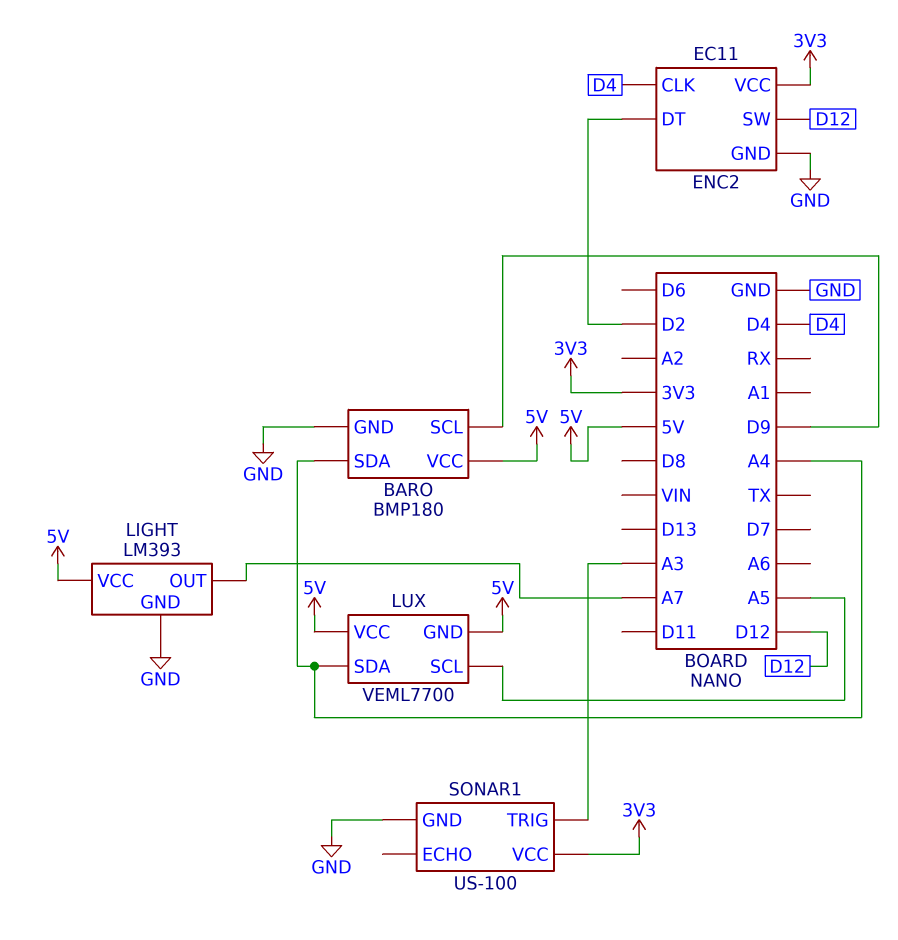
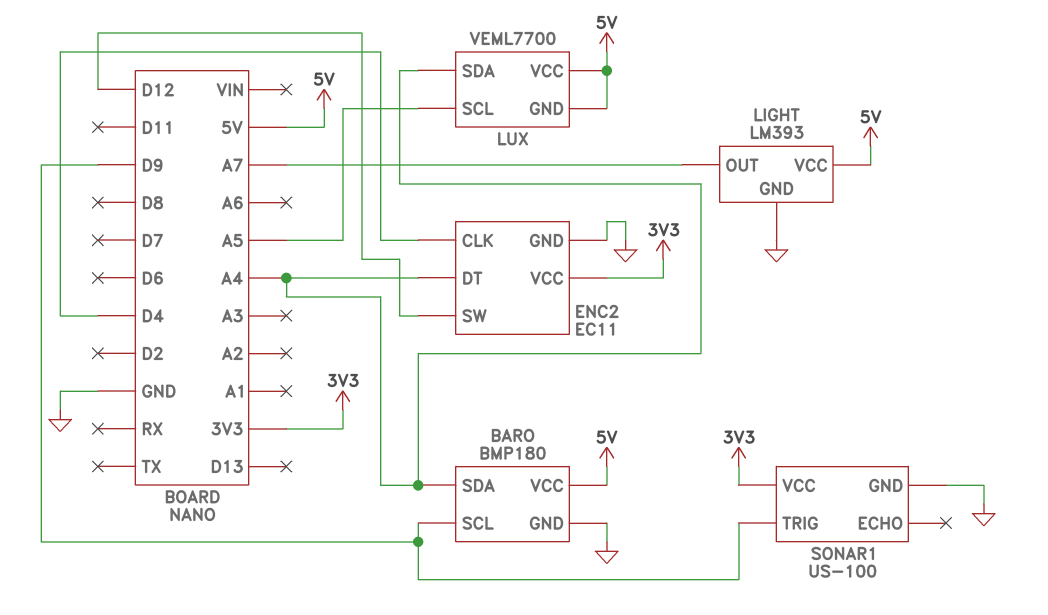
ENC2 pin DT: D2 -> A4
SONAR1 pin TRIG: A3 -> D9

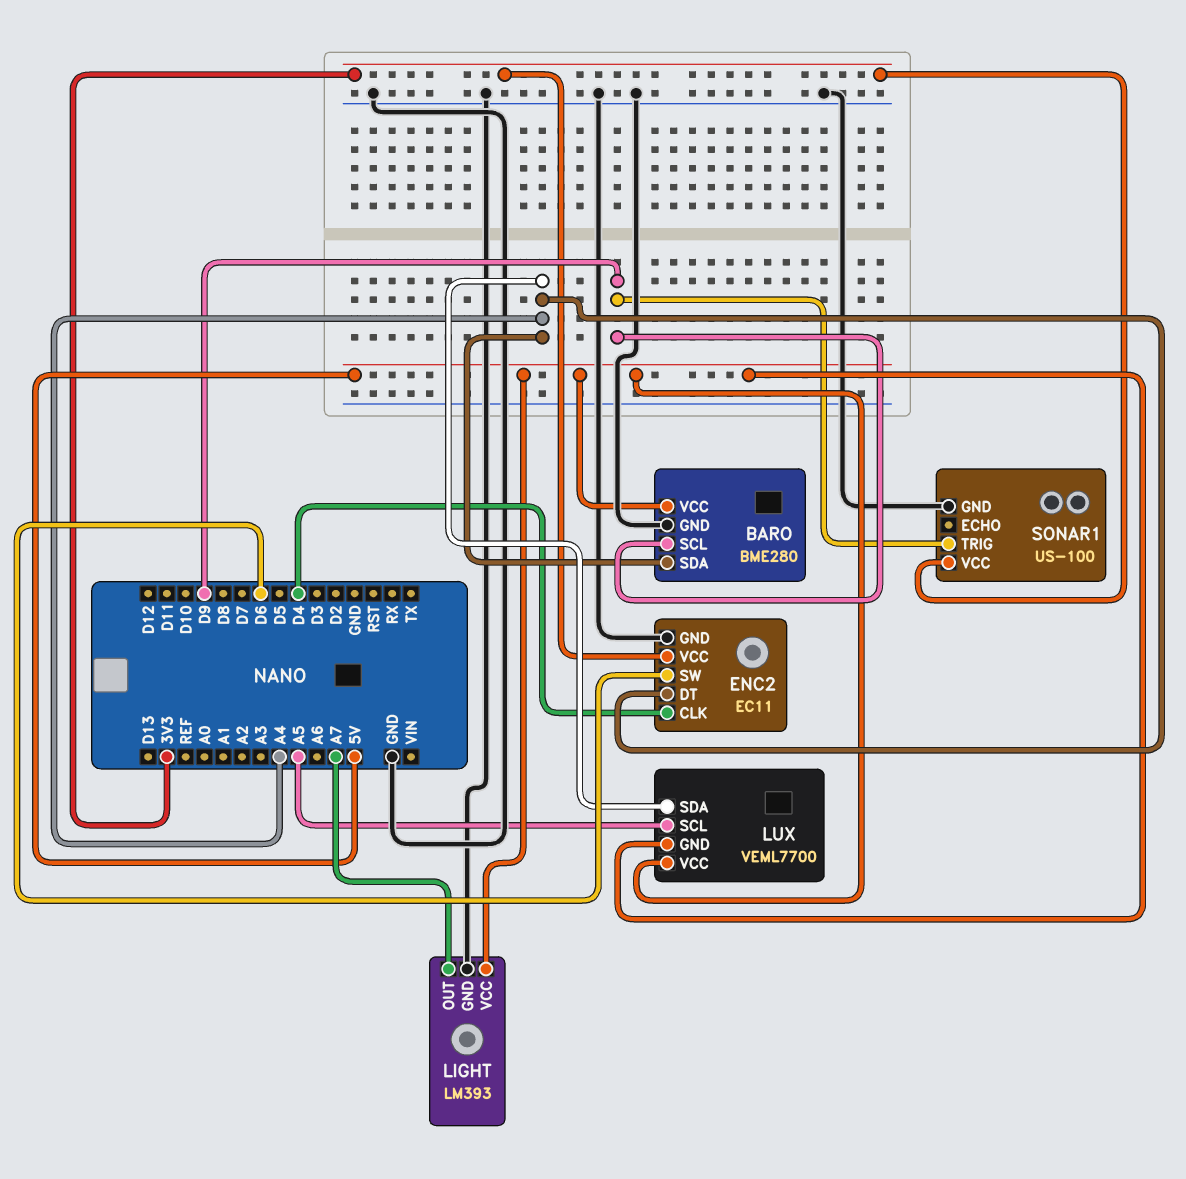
BARO: BMP180 -> BME280
ENC2 pin SW: D12 -> D6

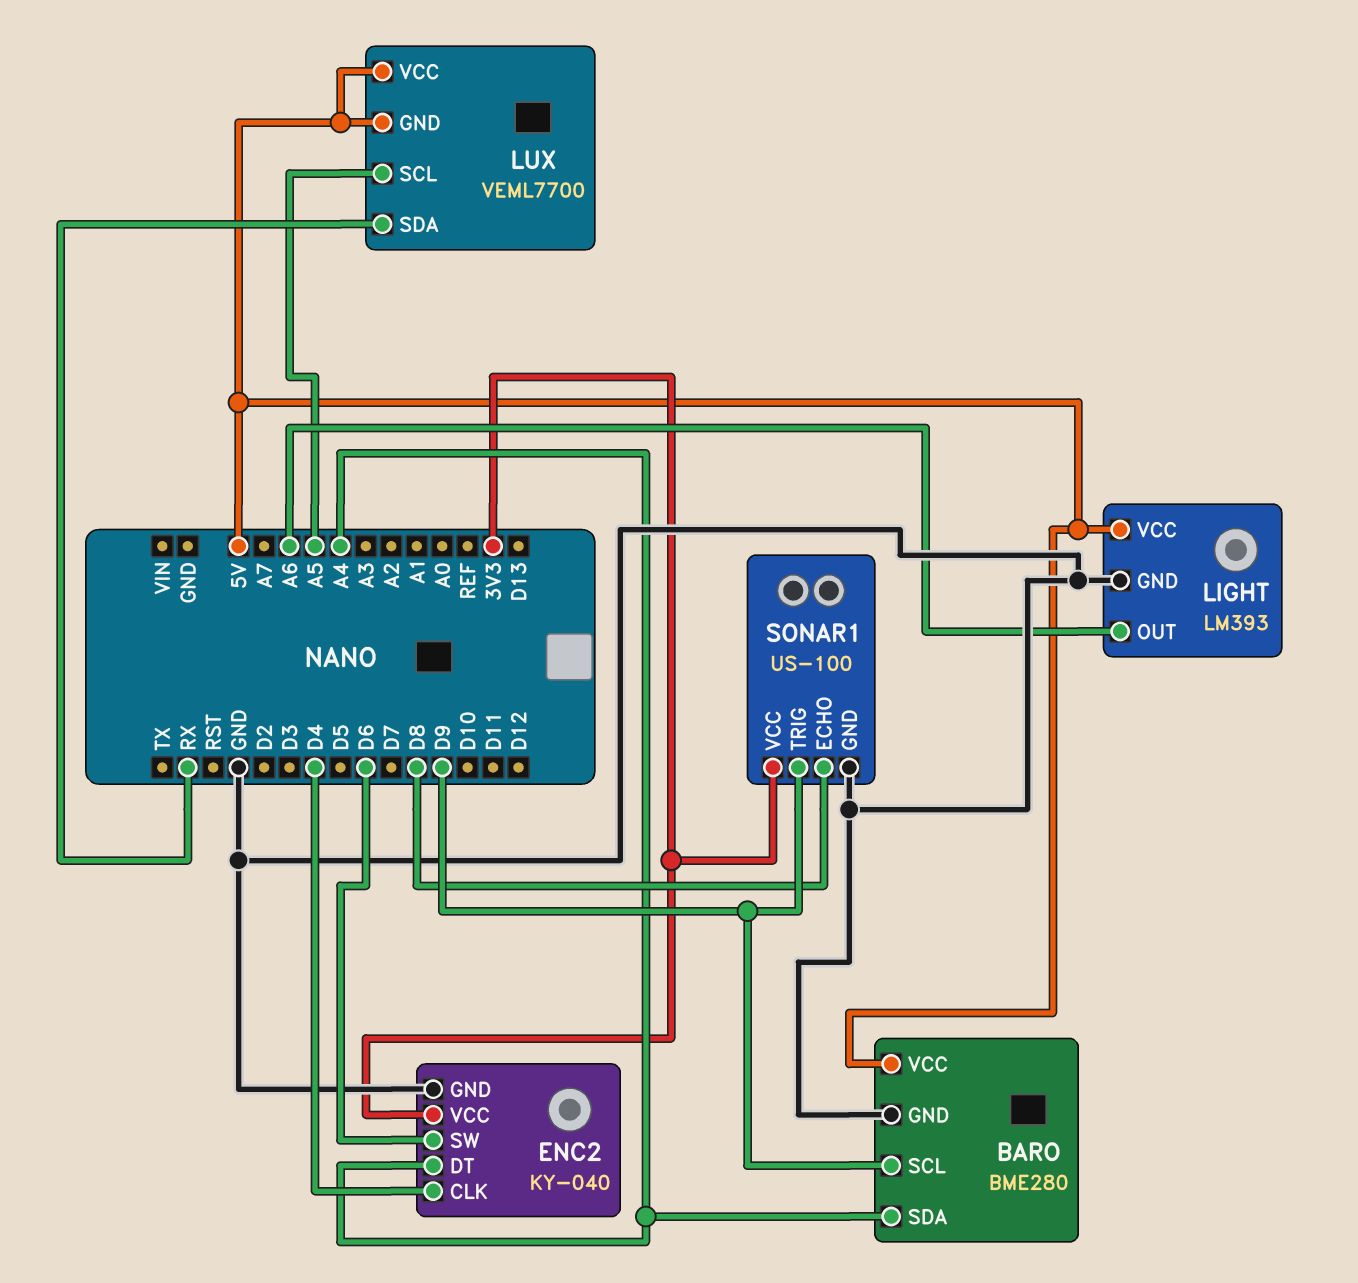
ENC2: EC11 -> KY-040
LIGHT pin OUT: A7 -> A6
LUX pin SDA: A4 -> RX
SONAR1 pin ECHO: none -> D8

